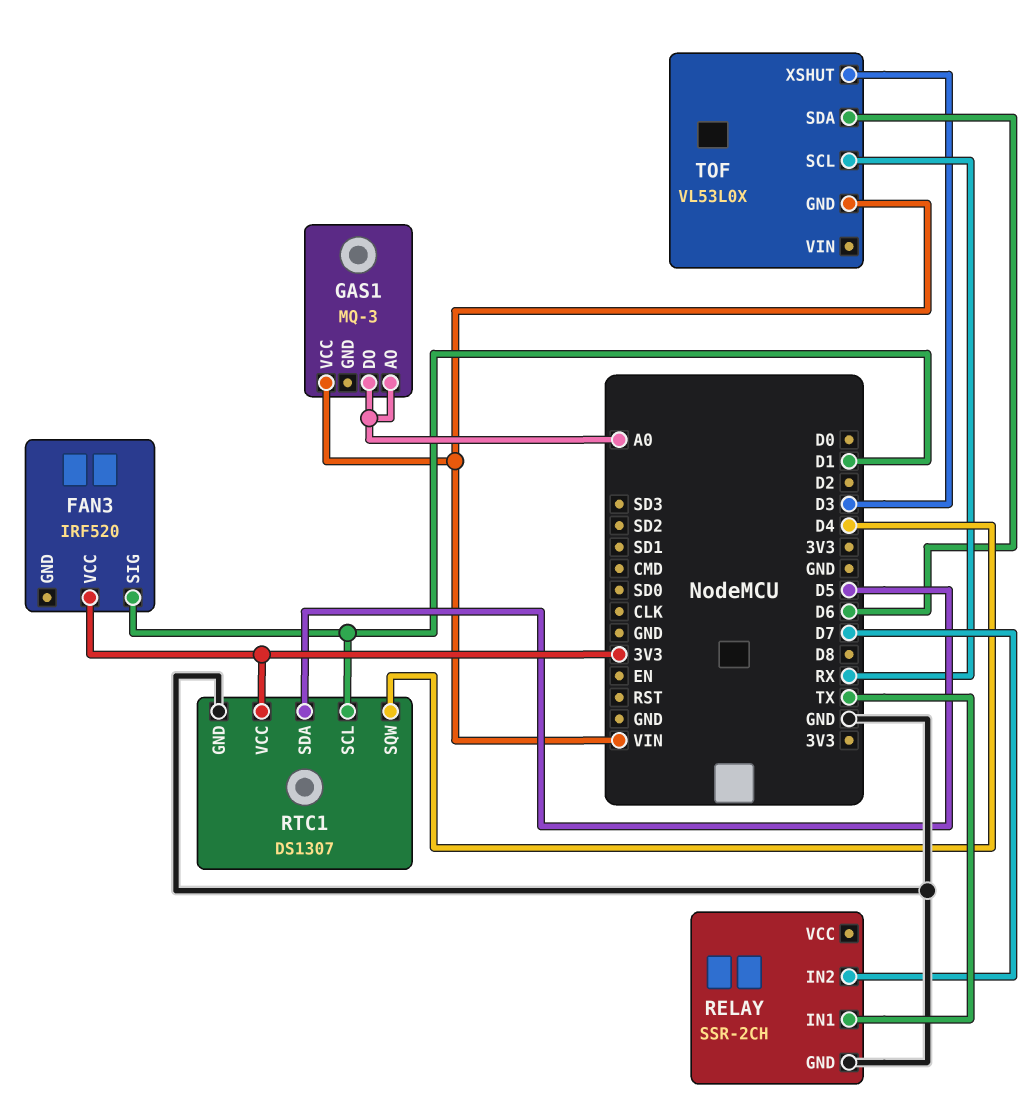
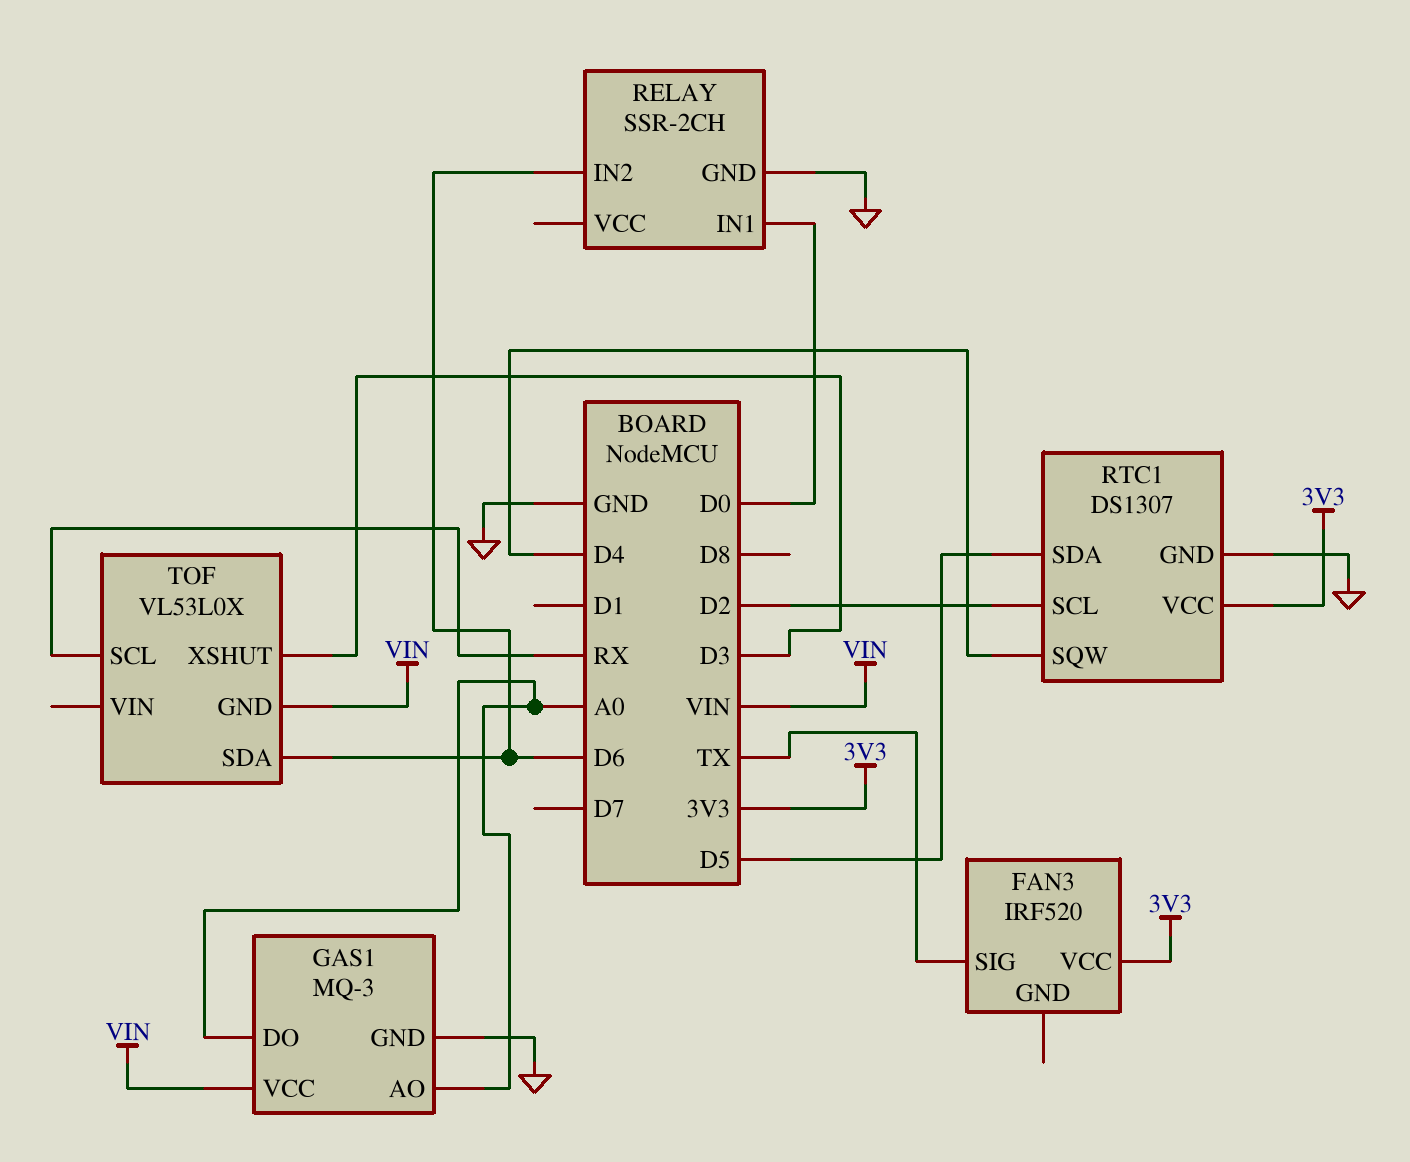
FAN3 pin SIG: D1 -> TX
GAS1 pin GND: none -> GND
RELAY pin IN1: TX -> D0
RELAY pin IN2: D7 -> D6
RTC1 pin SCL: D1 -> D2

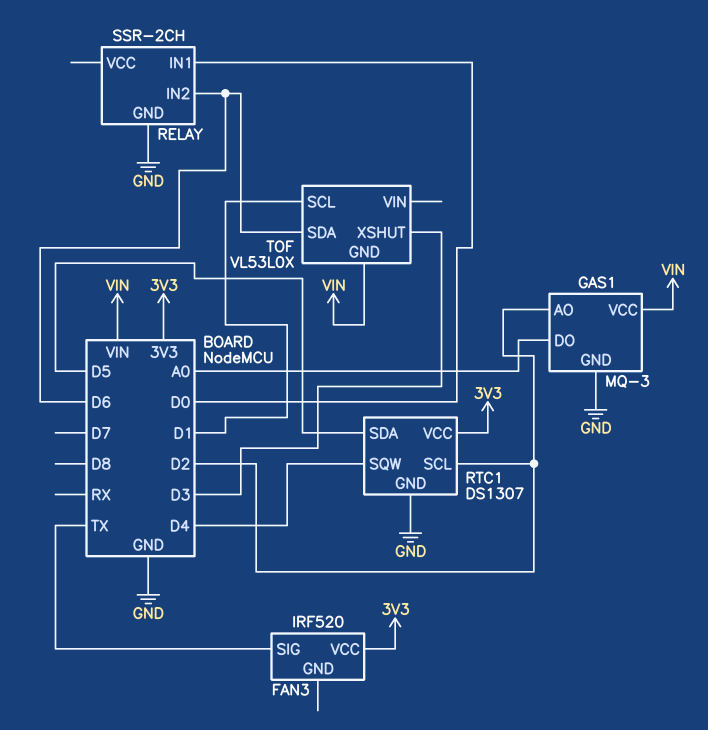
GAS1 pin AO: A0 -> D2
TOF pin SCL: RX -> D1

